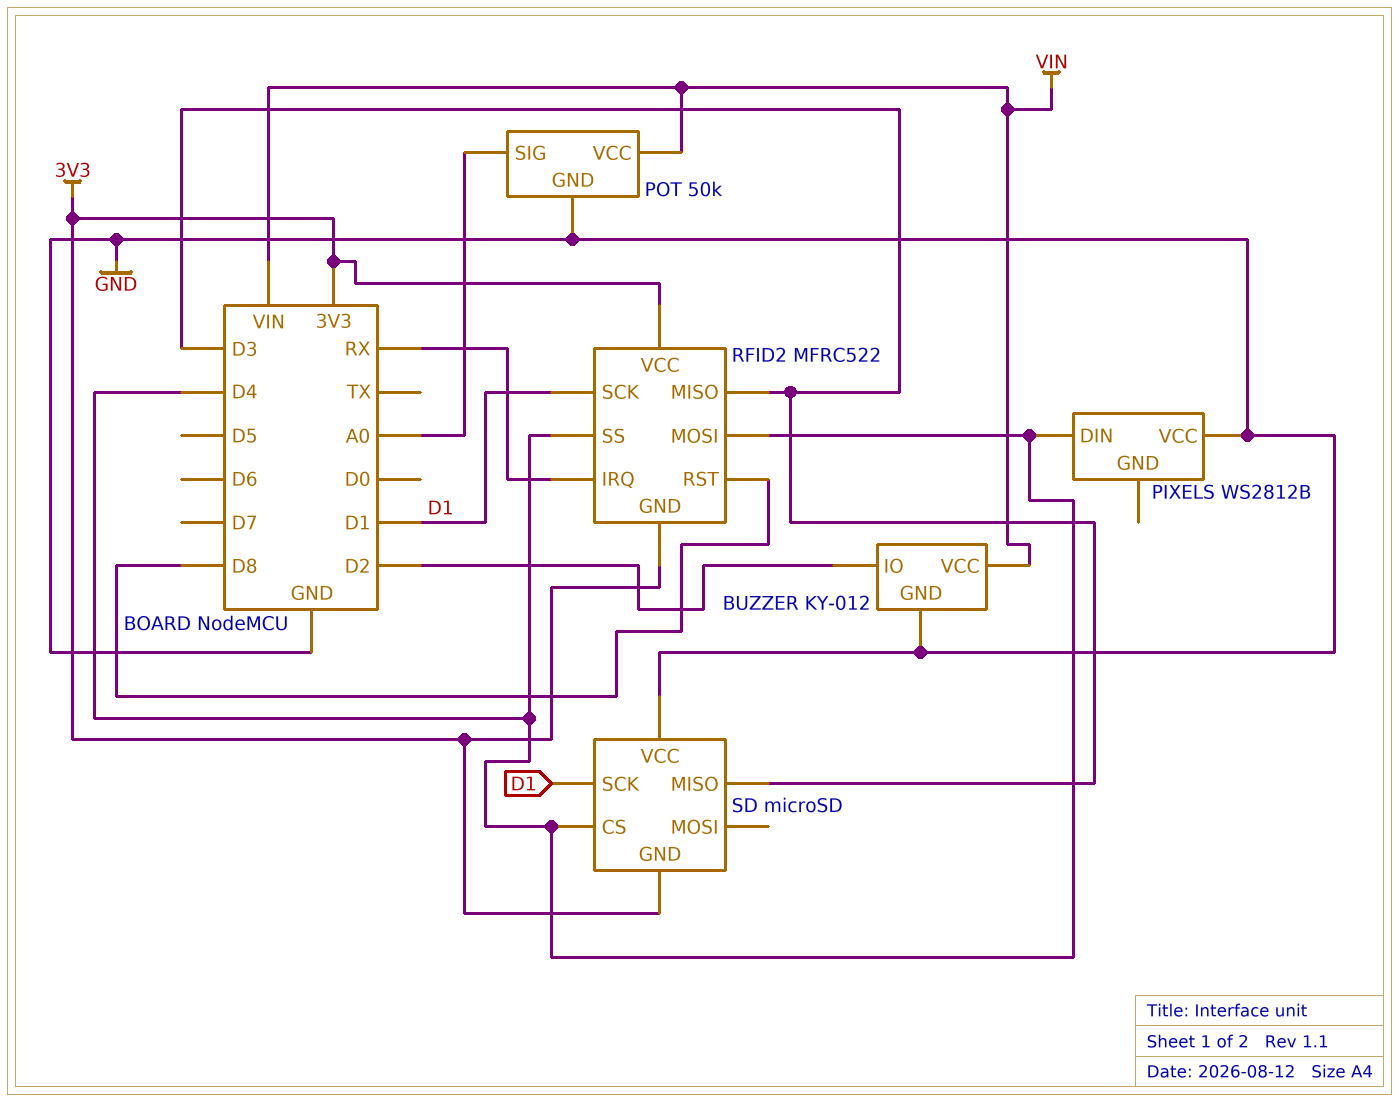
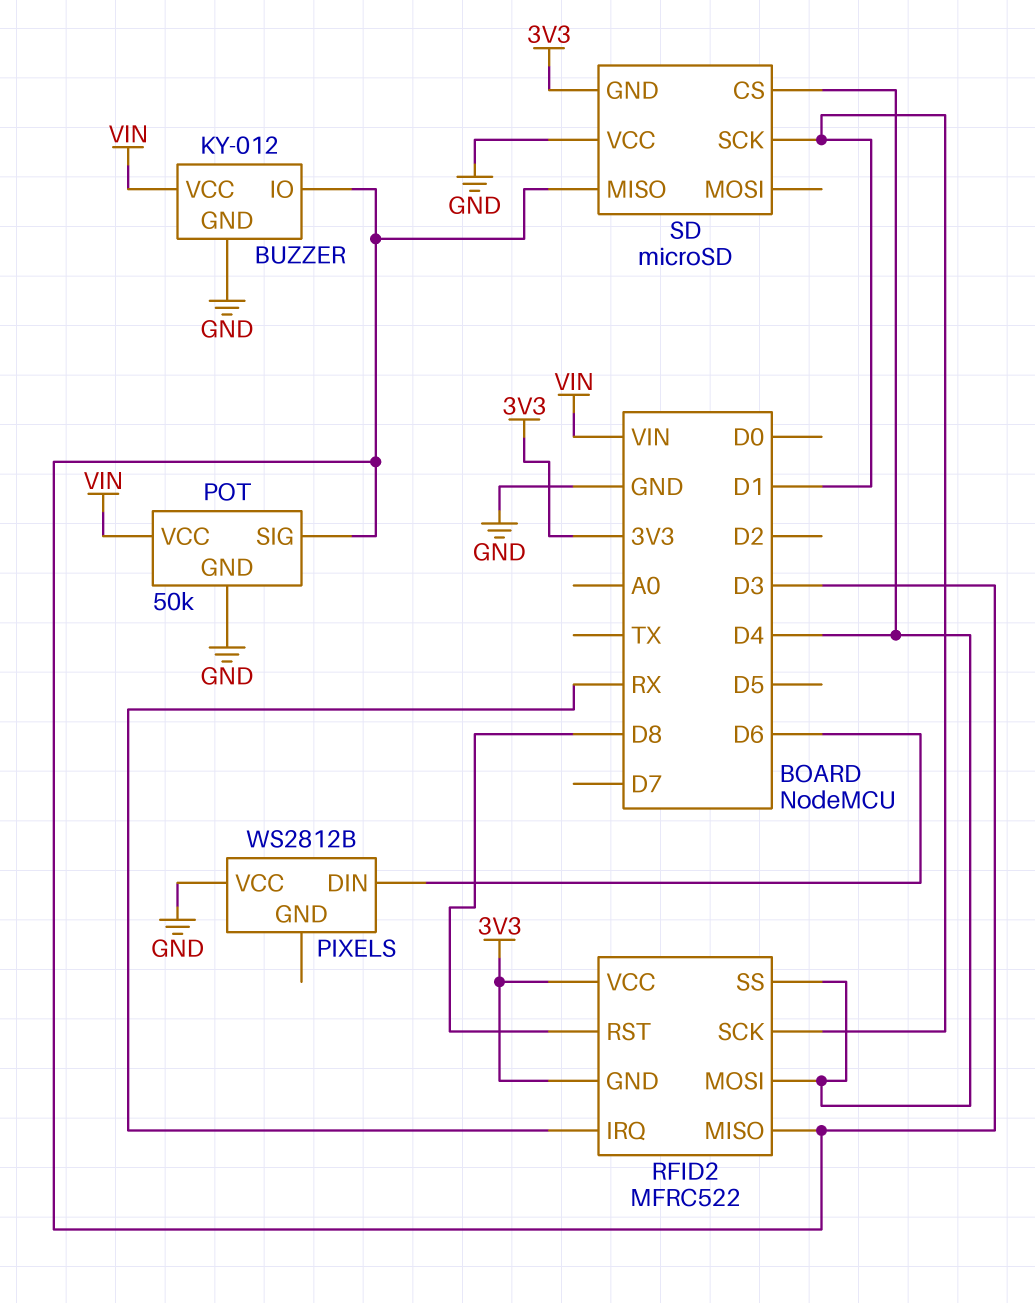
BUZZER pin IO: D2 -> D3
PIXELS pin DIN: D4 -> D6
POT pin SIG: A0 -> D3

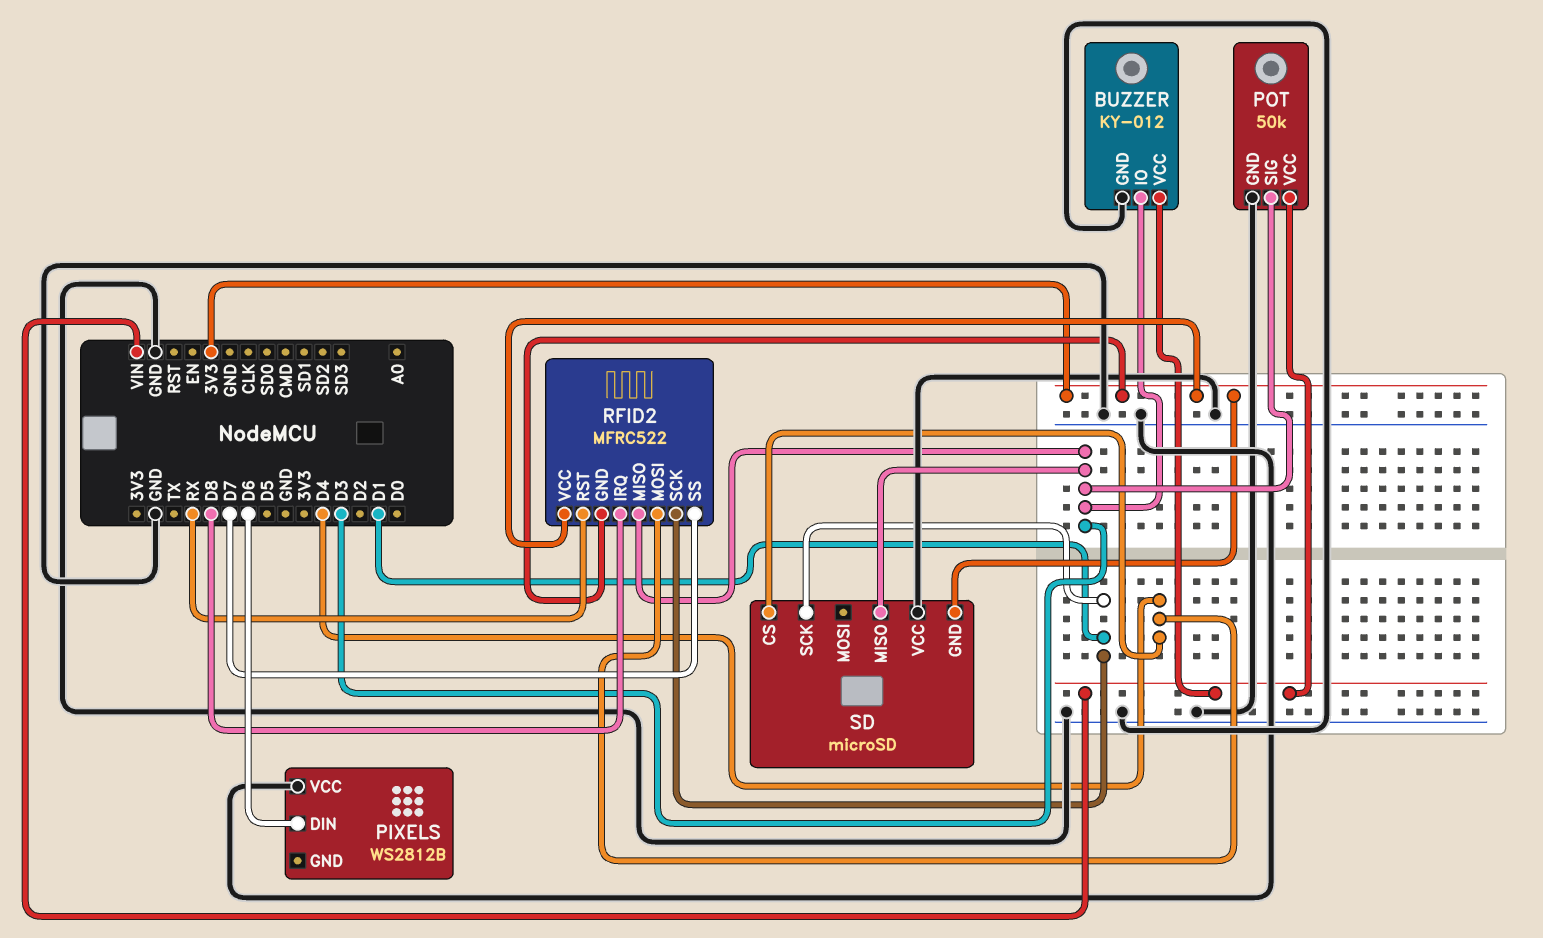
RFID2 pin IRQ: RX -> D8
RFID2 pin RST: D8 -> RX
RFID2 pin SS: D4 -> D7

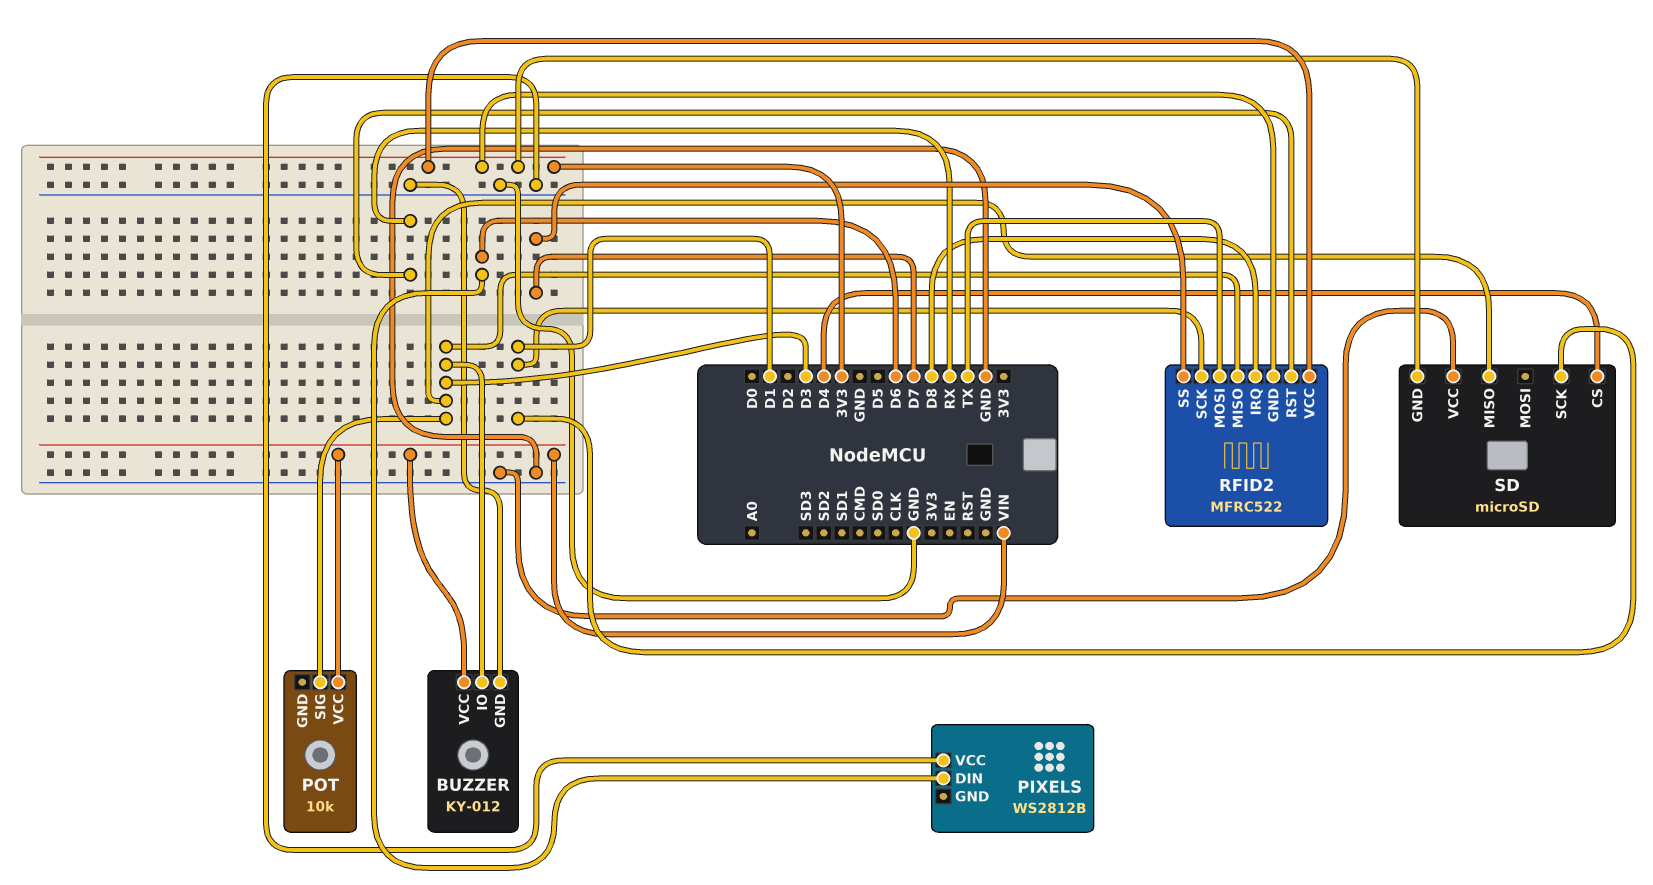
POT: 50k -> 10k
POT pin GND: GND -> none
RFID2 pin MOSI: D4 -> TX

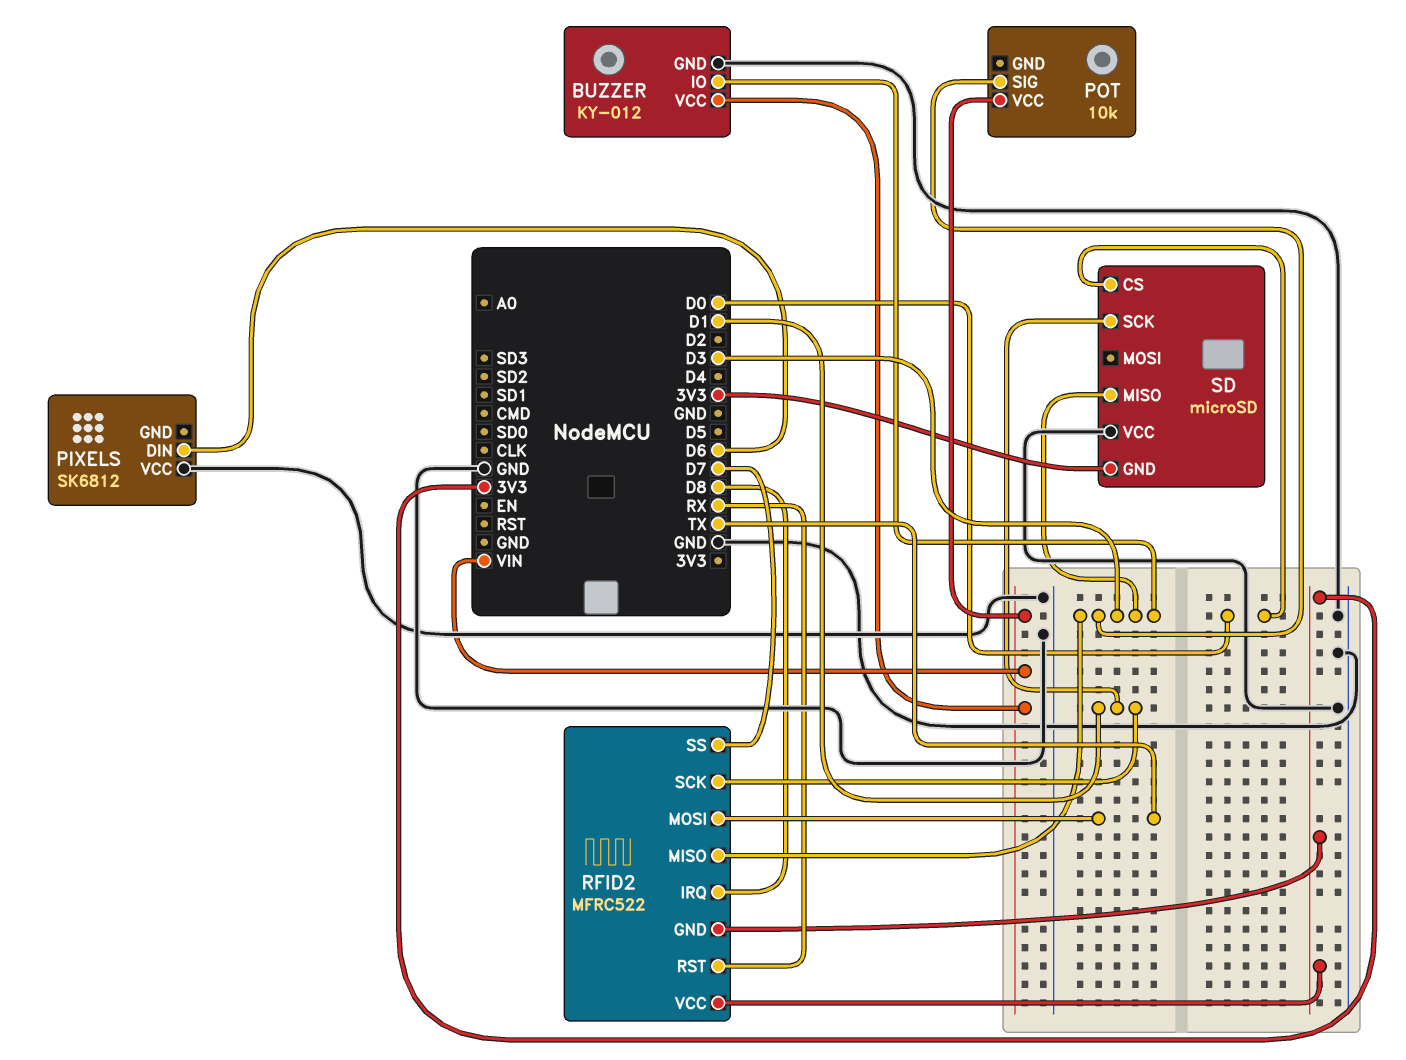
PIXELS: WS2812B -> SK6812
SD pin CS: D4 -> D0

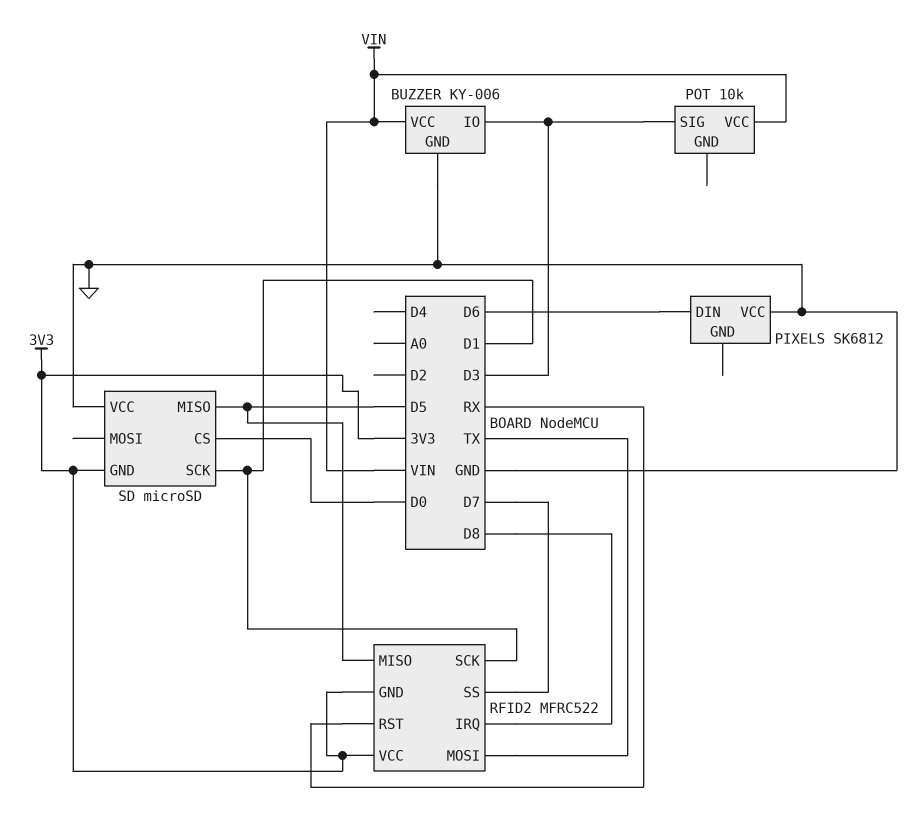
BUZZER: KY-012 -> KY-006
RFID2 pin MISO: D3 -> D5
SD pin MISO: D3 -> D5

